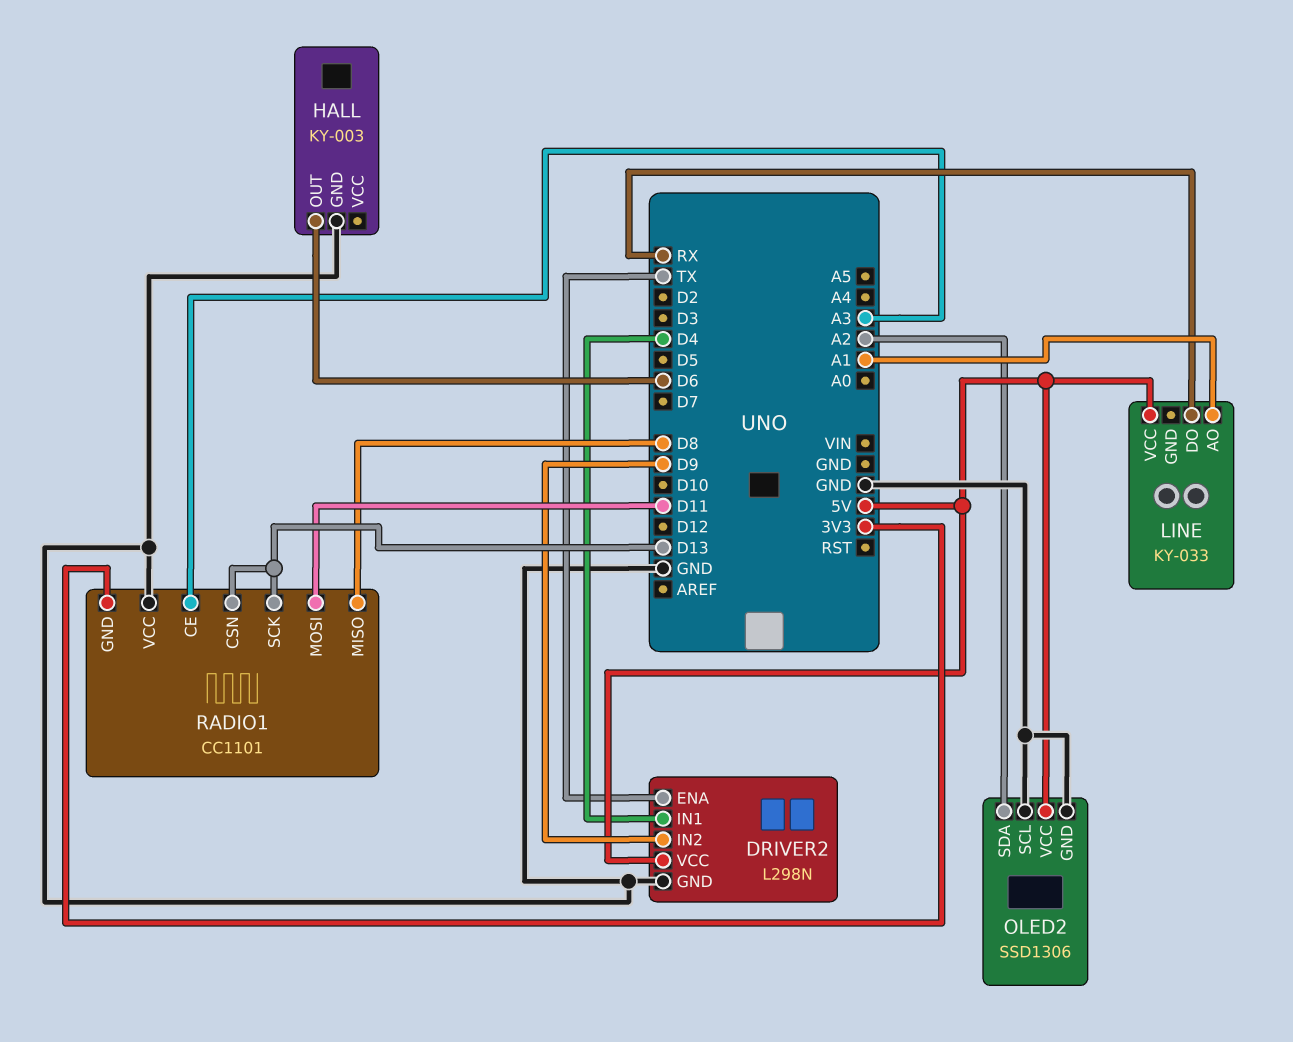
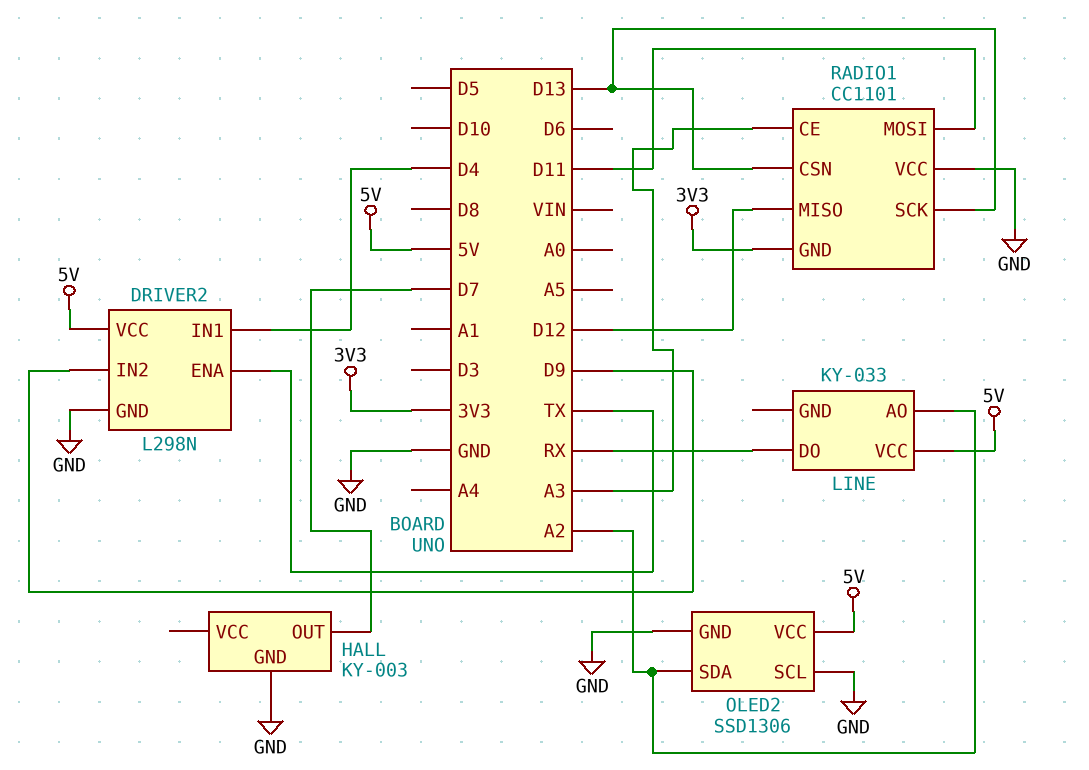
HALL pin OUT: D6 -> D7
LINE pin AO: A1 -> A2
RADIO1 pin MISO: D8 -> D12

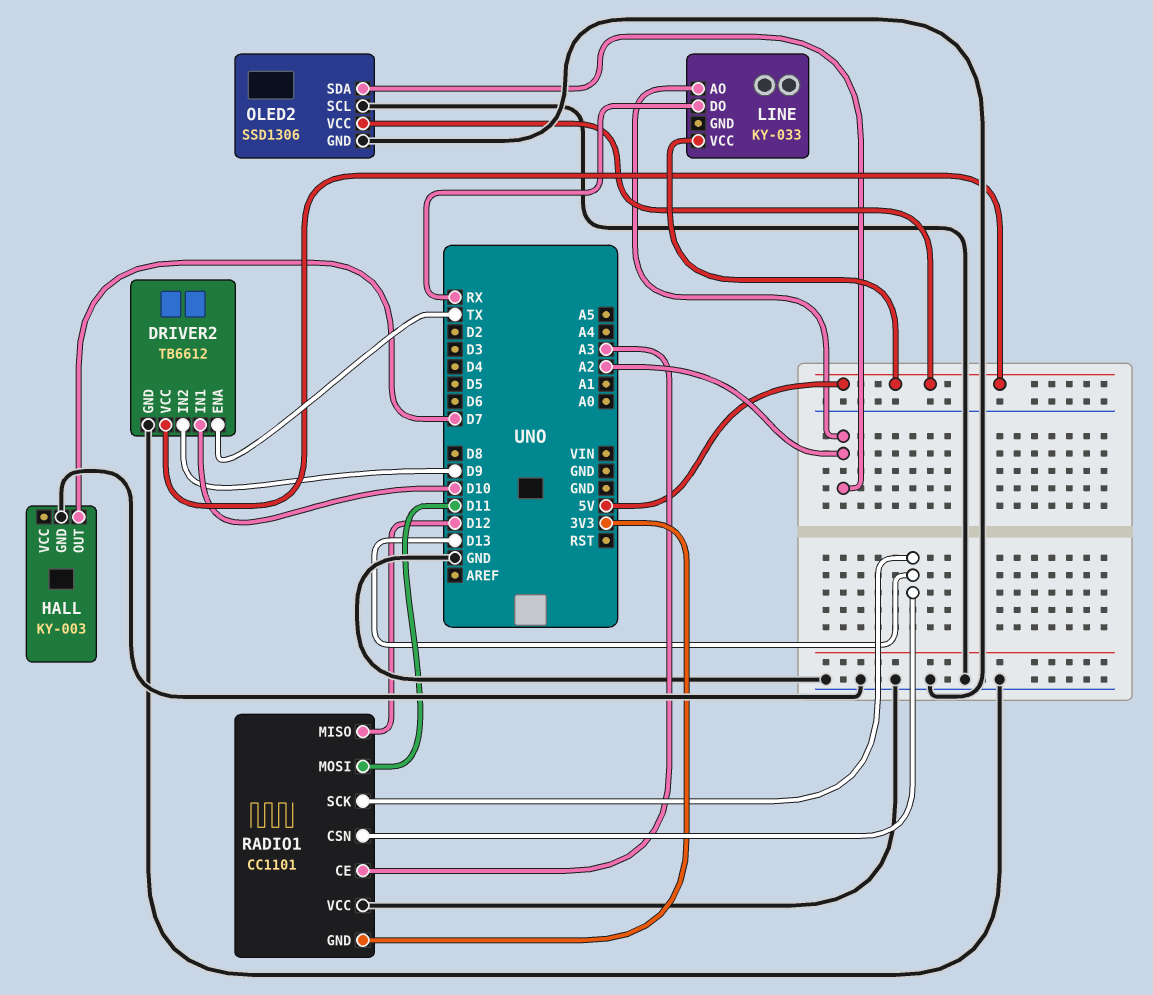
DRIVER2: L298N -> TB6612
DRIVER2 pin IN1: D4 -> D10

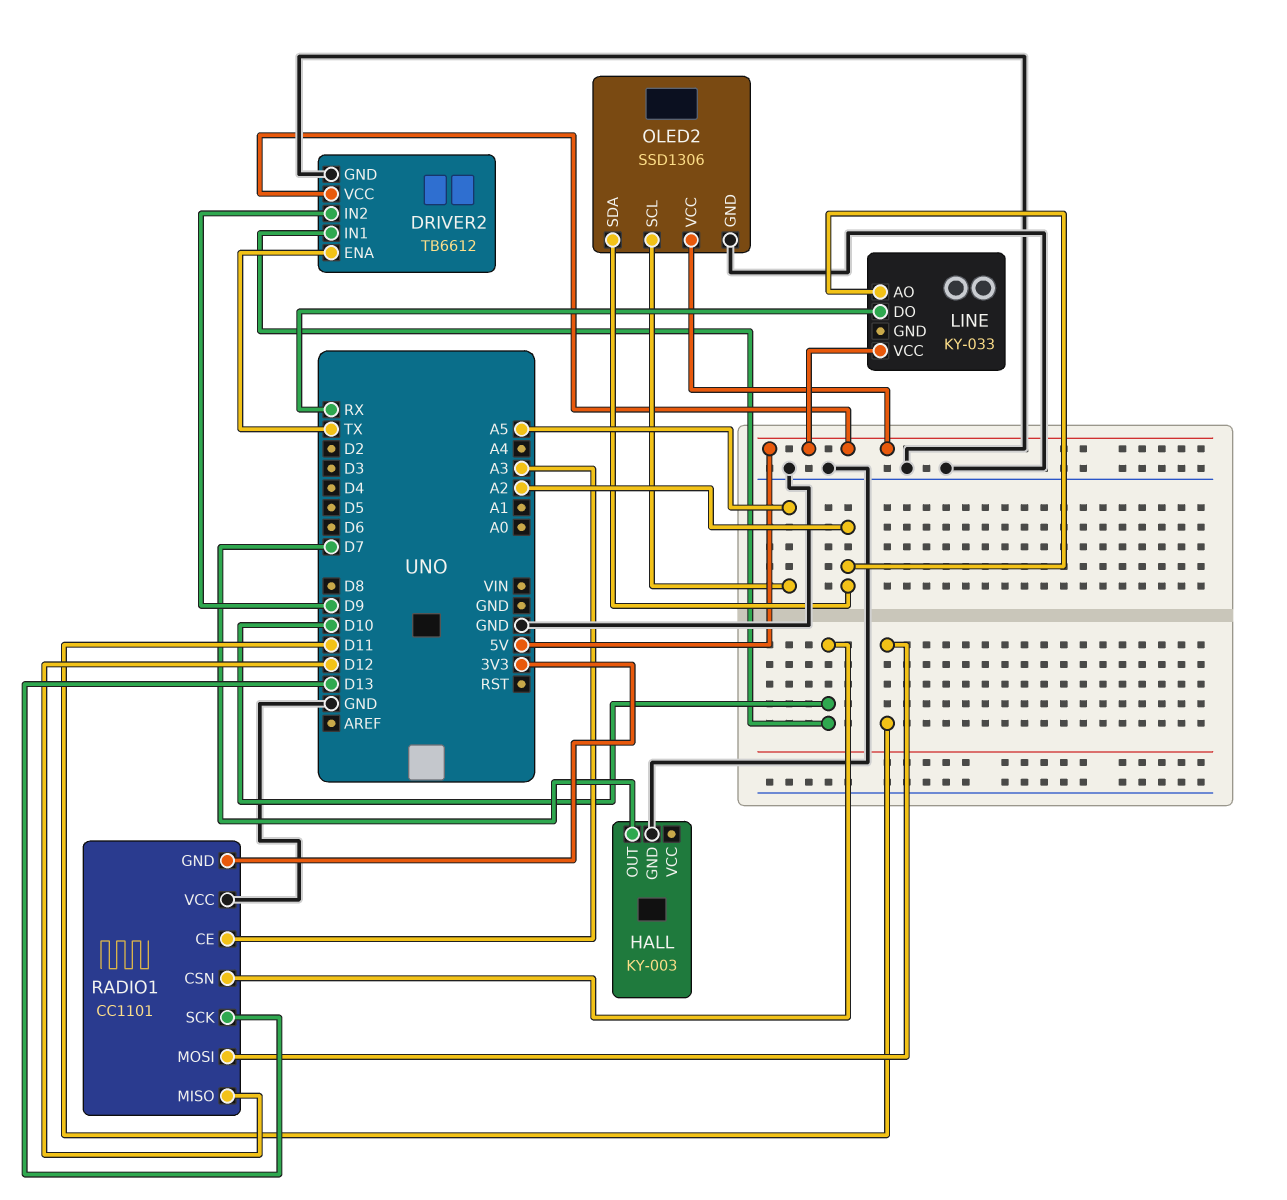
OLED2 pin SCL: GND -> A5
RADIO1 pin CSN: D13 -> D10

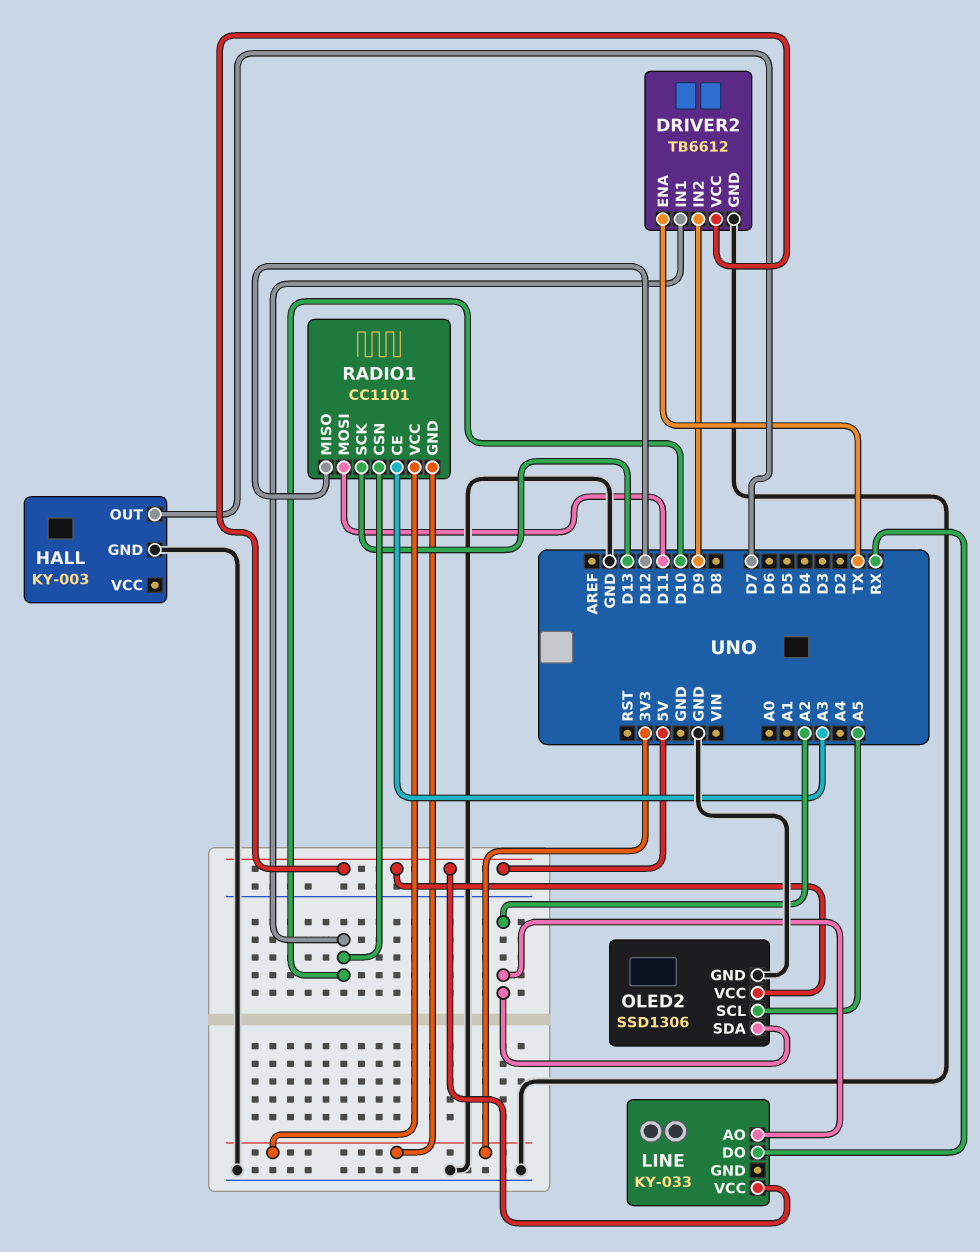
RADIO1 pin VCC: GND -> 3V3

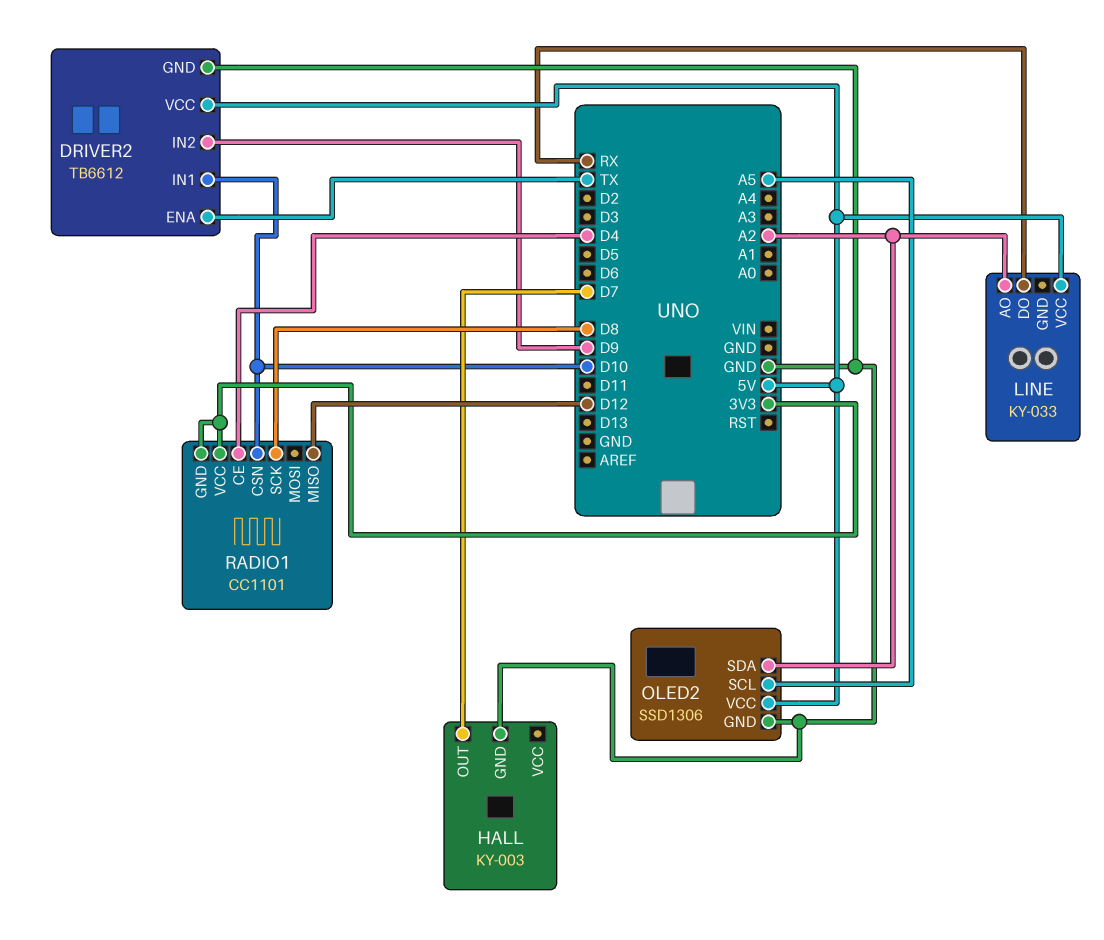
RADIO1 pin CE: A3 -> D4
RADIO1 pin MOSI: D11 -> none
RADIO1 pin SCK: D13 -> D8

